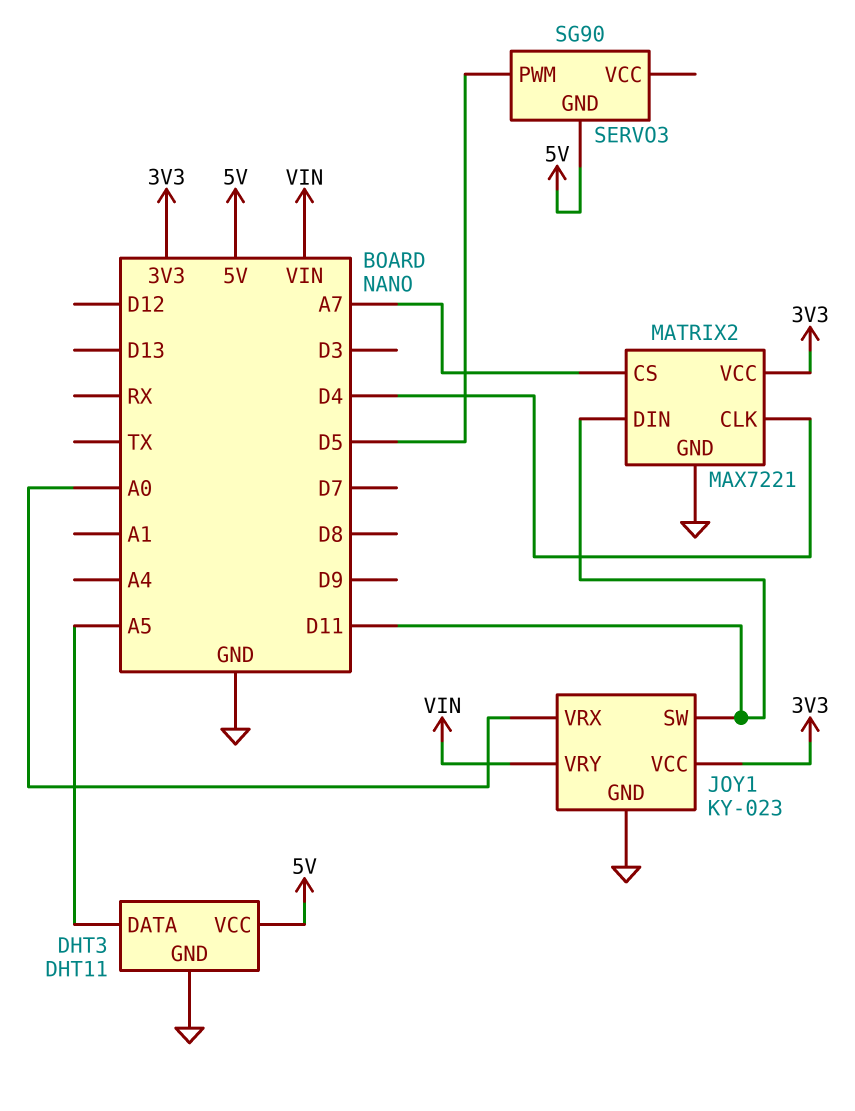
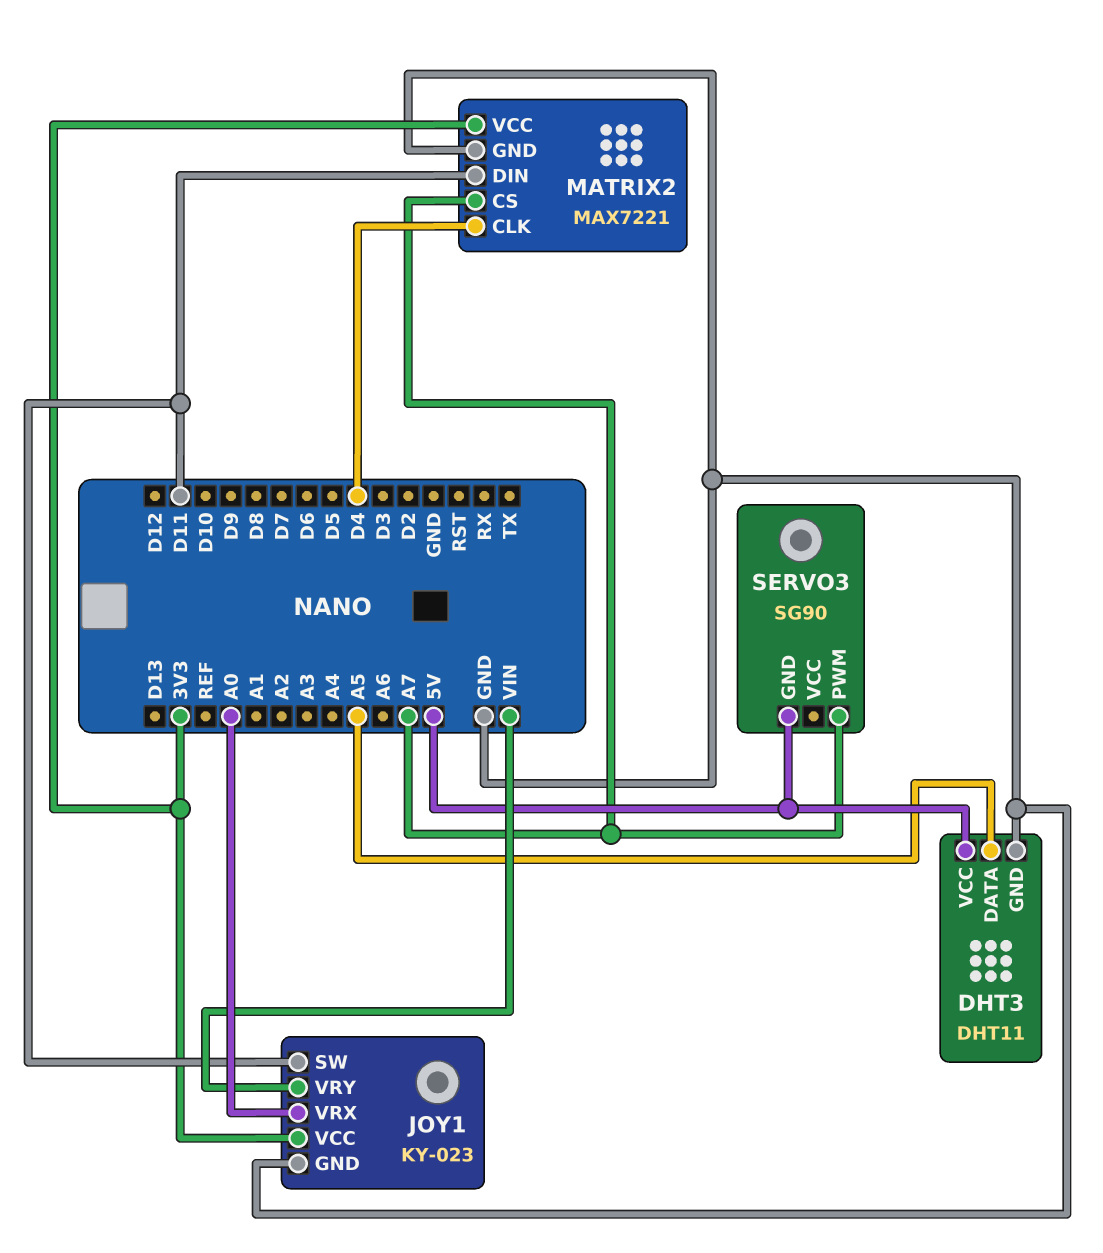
SERVO3 pin PWM: D5 -> A7

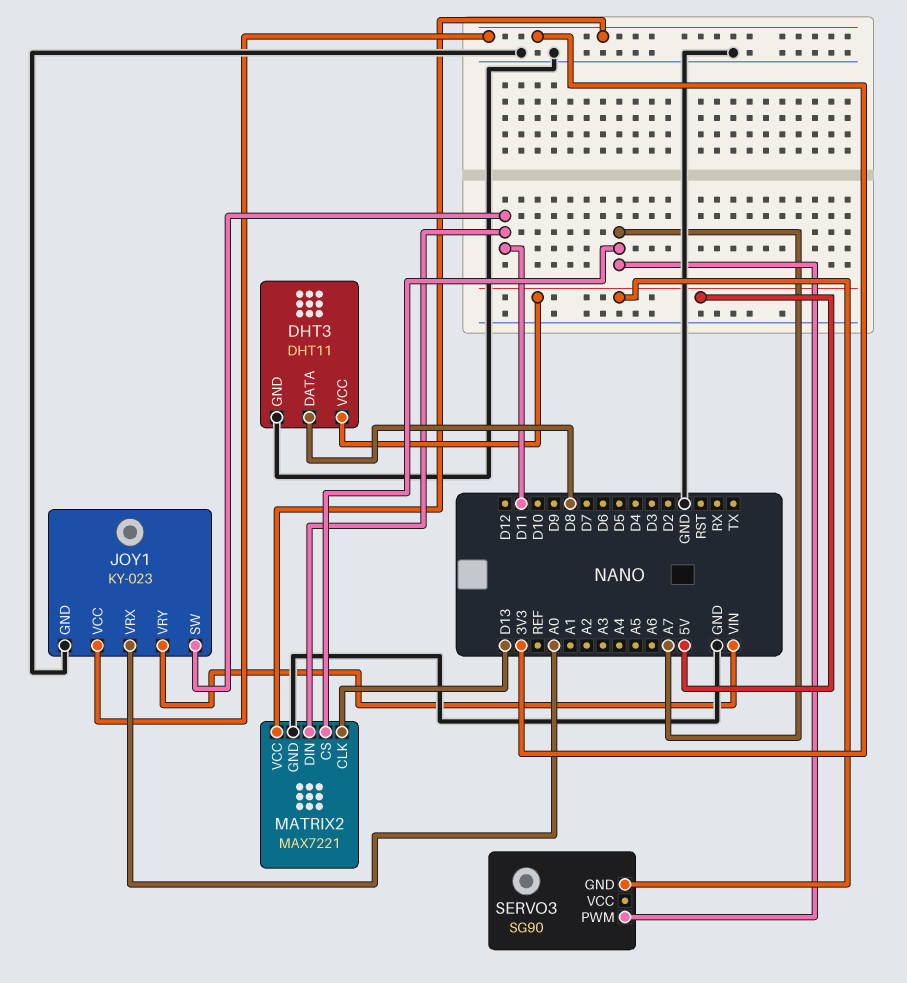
DHT3 pin DATA: A5 -> D8
MATRIX2 pin CLK: D4 -> D13

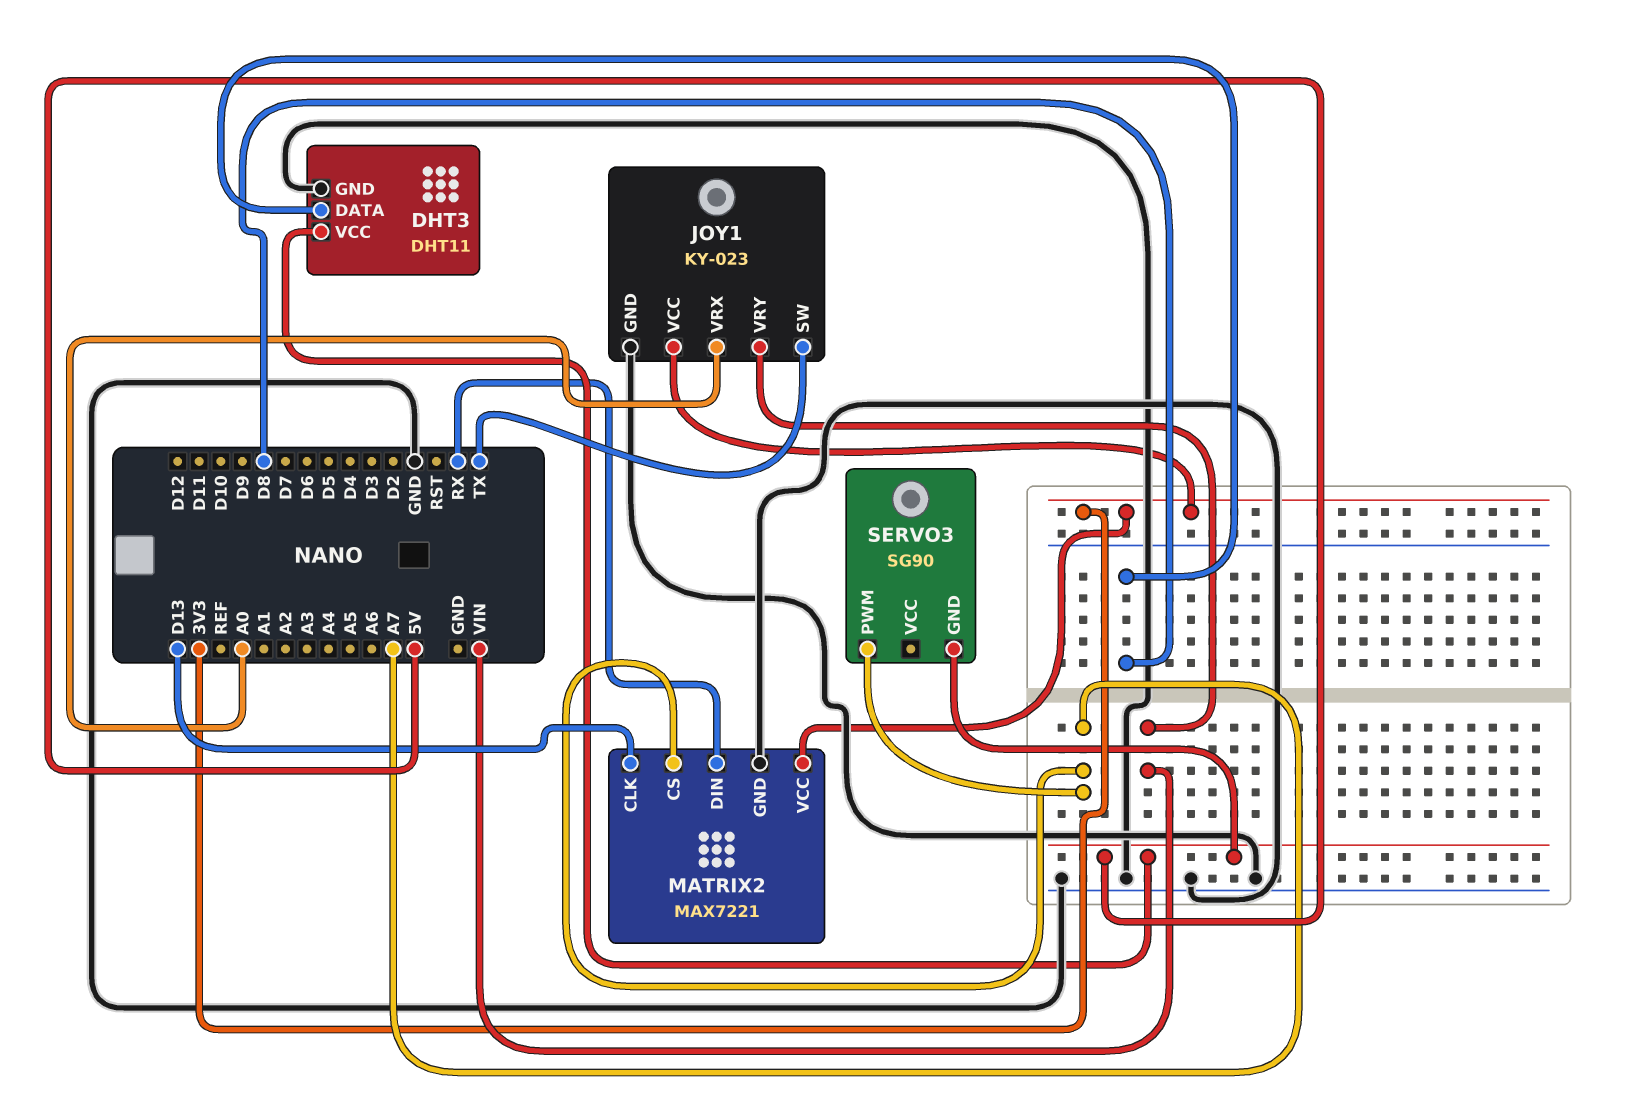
JOY1 pin SW: D11 -> TX
MATRIX2 pin DIN: D11 -> RX

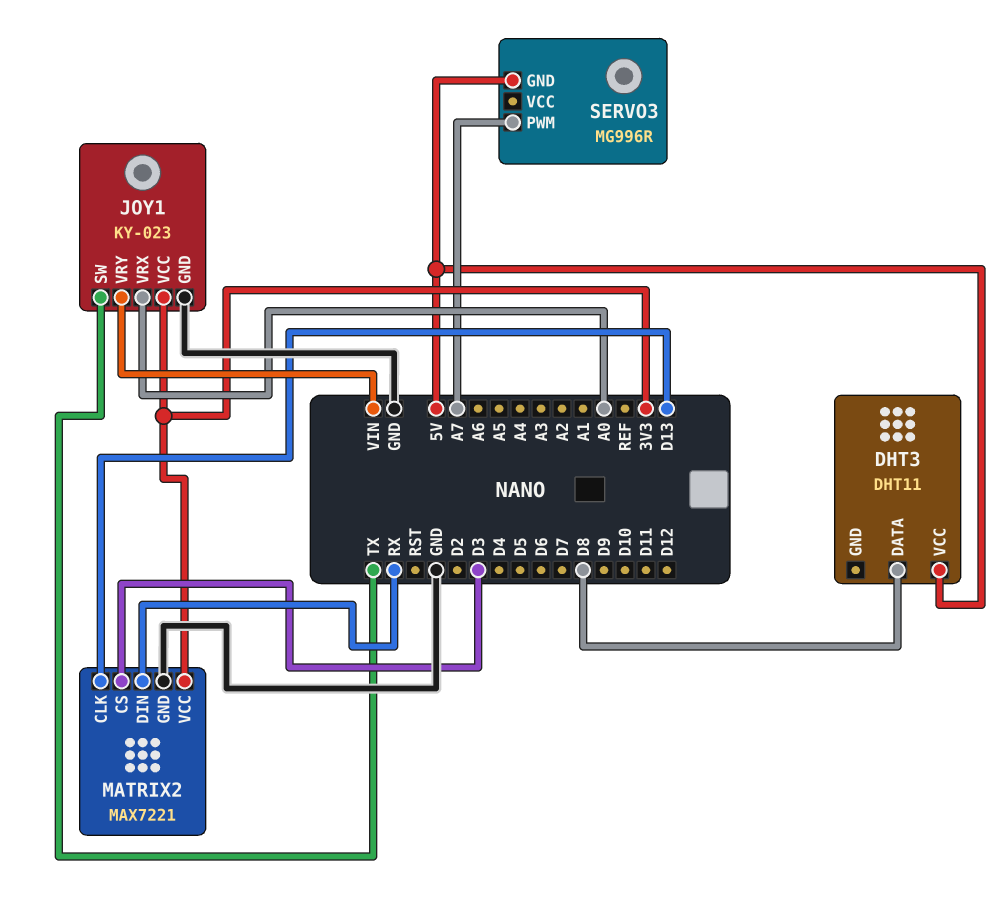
DHT3 pin GND: GND -> none
MATRIX2 pin CS: A7 -> D3
SERVO3: SG90 -> MG996R

